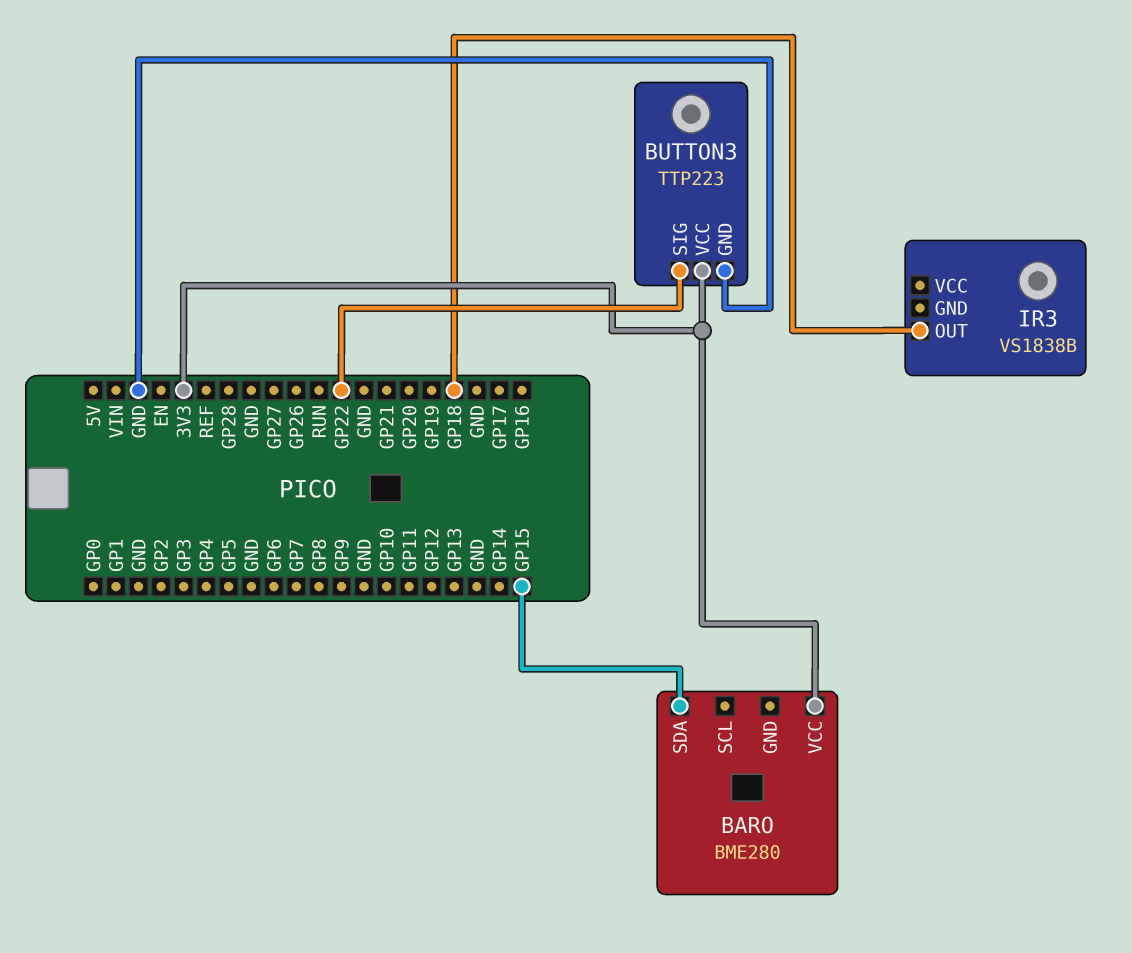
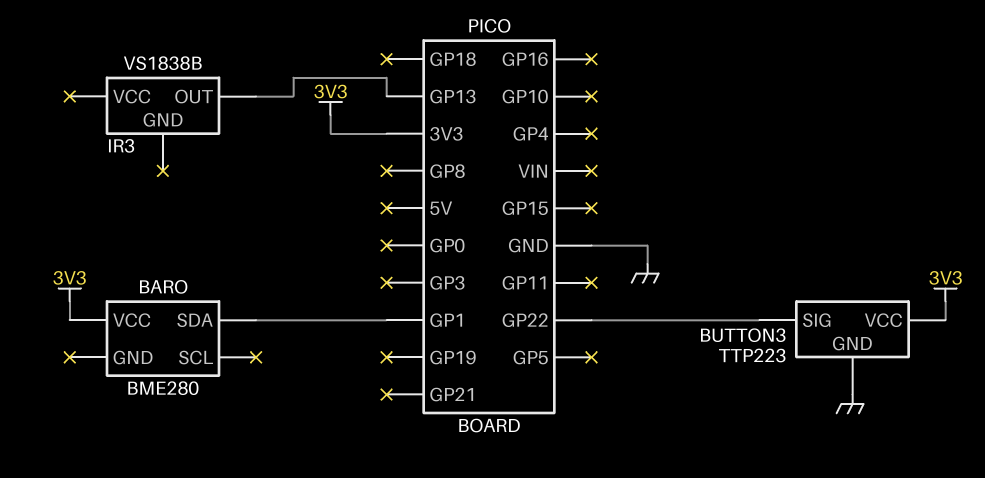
BARO pin SDA: GP15 -> GP1
IR3 pin OUT: GP18 -> GP13

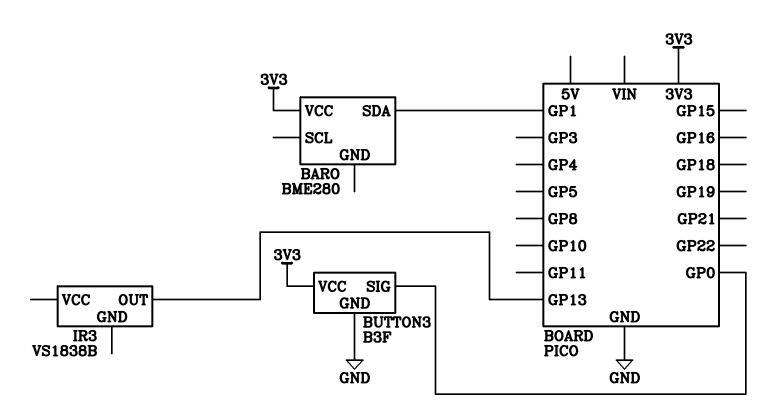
BUTTON3: TTP223 -> B3F
BUTTON3 pin SIG: GP22 -> GP0

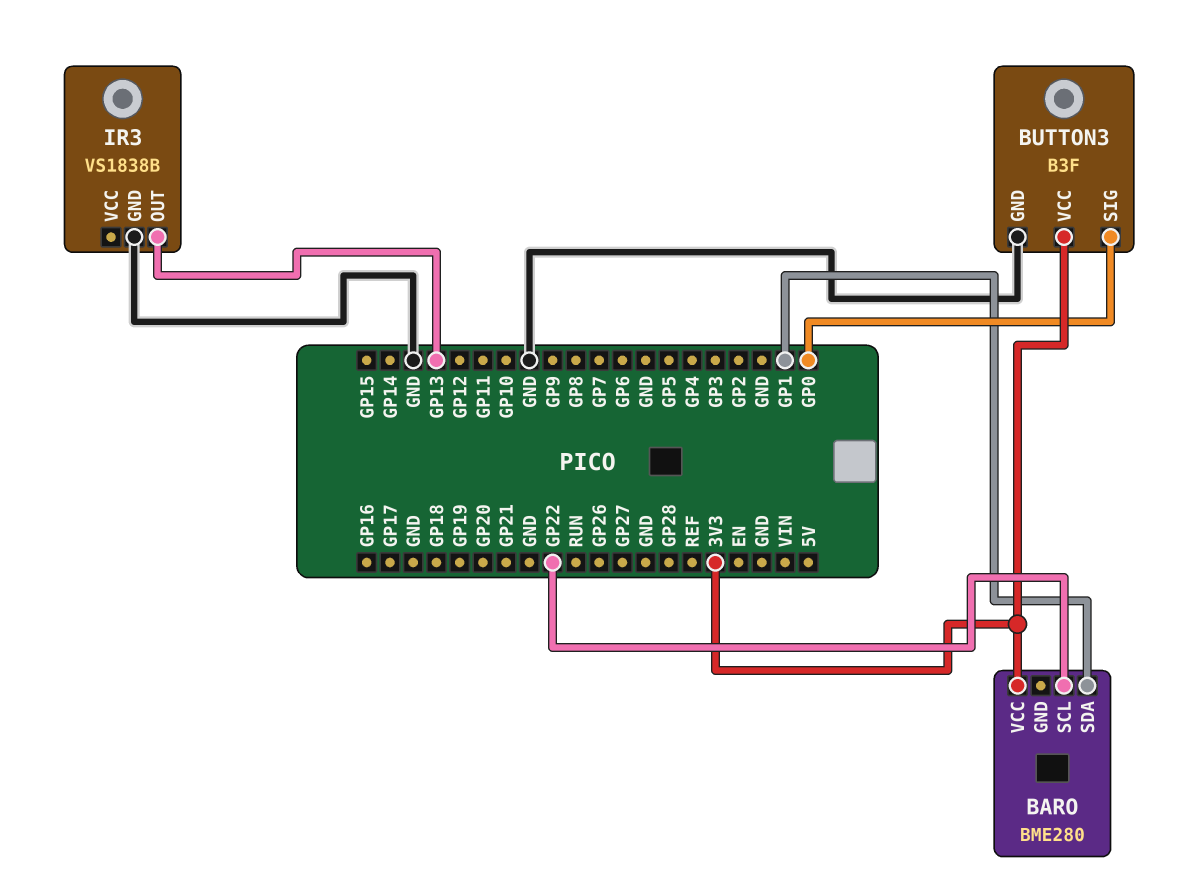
BARO pin SCL: none -> GP22
IR3 pin GND: none -> GND

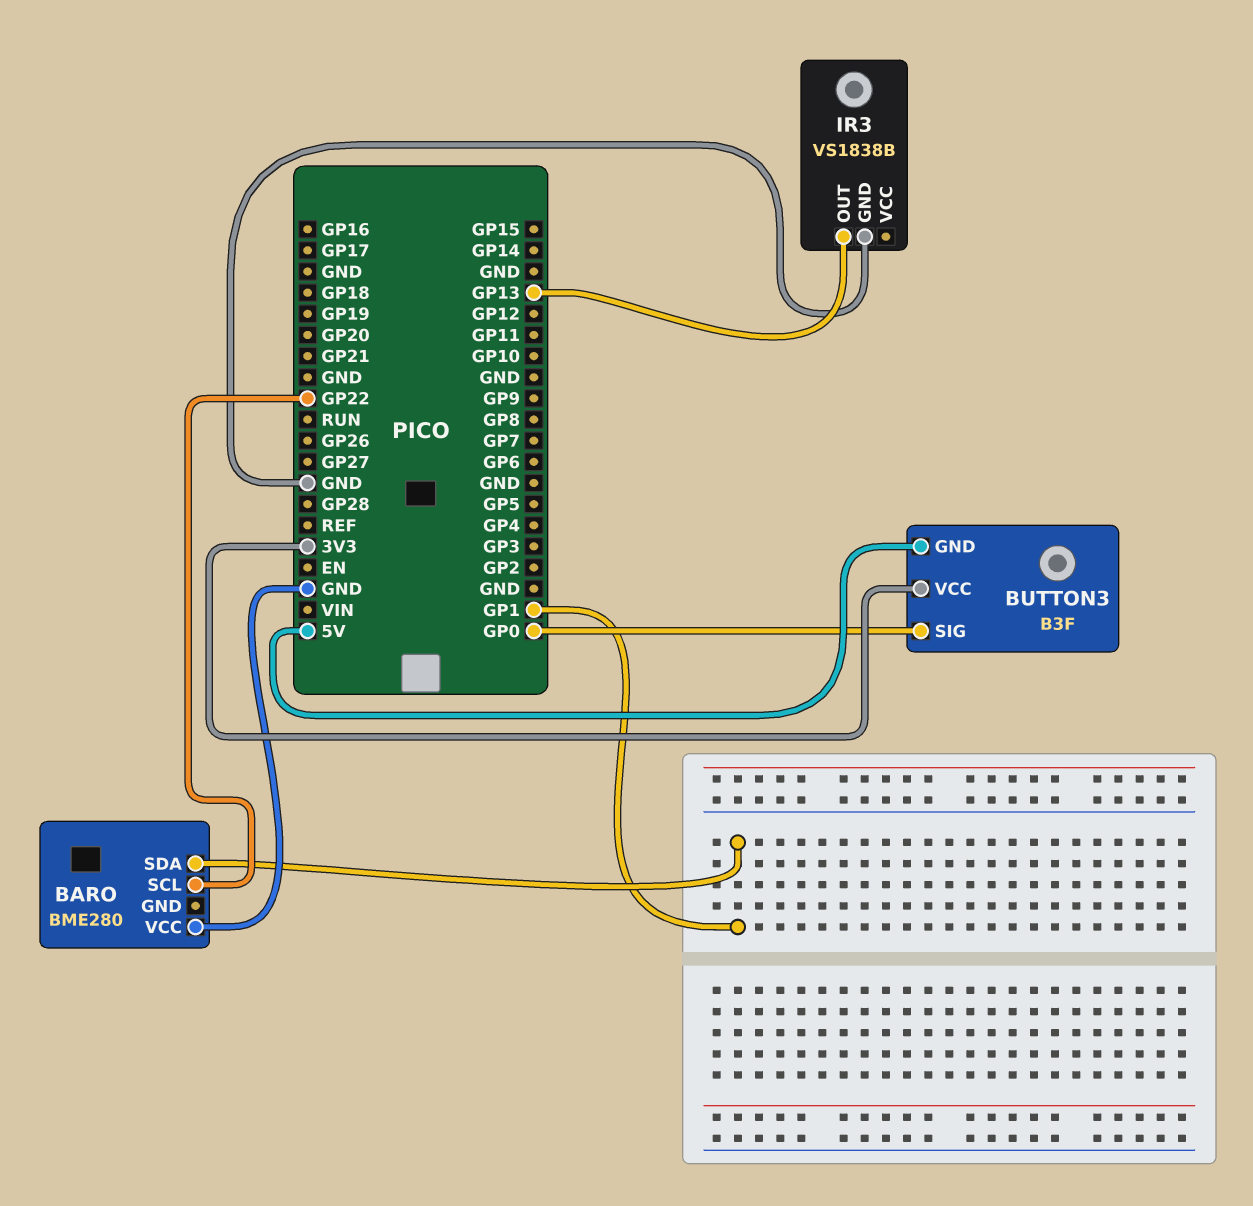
BARO pin VCC: 3V3 -> GND
BUTTON3 pin GND: GND -> 5V

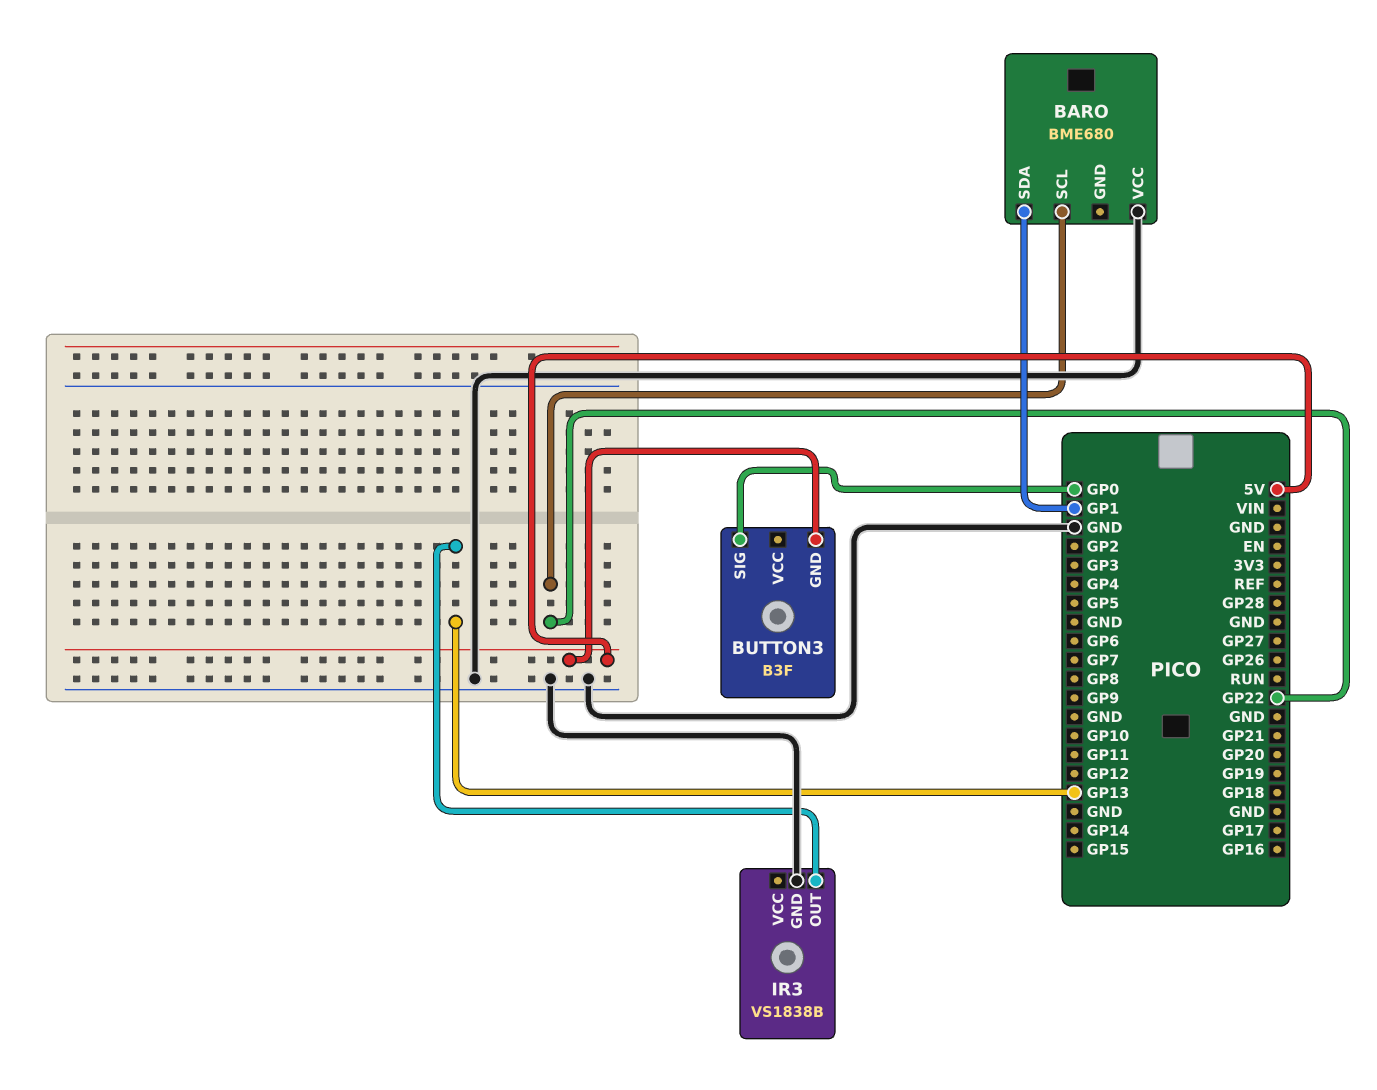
BARO: BME280 -> BME680
BUTTON3 pin VCC: 3V3 -> none

